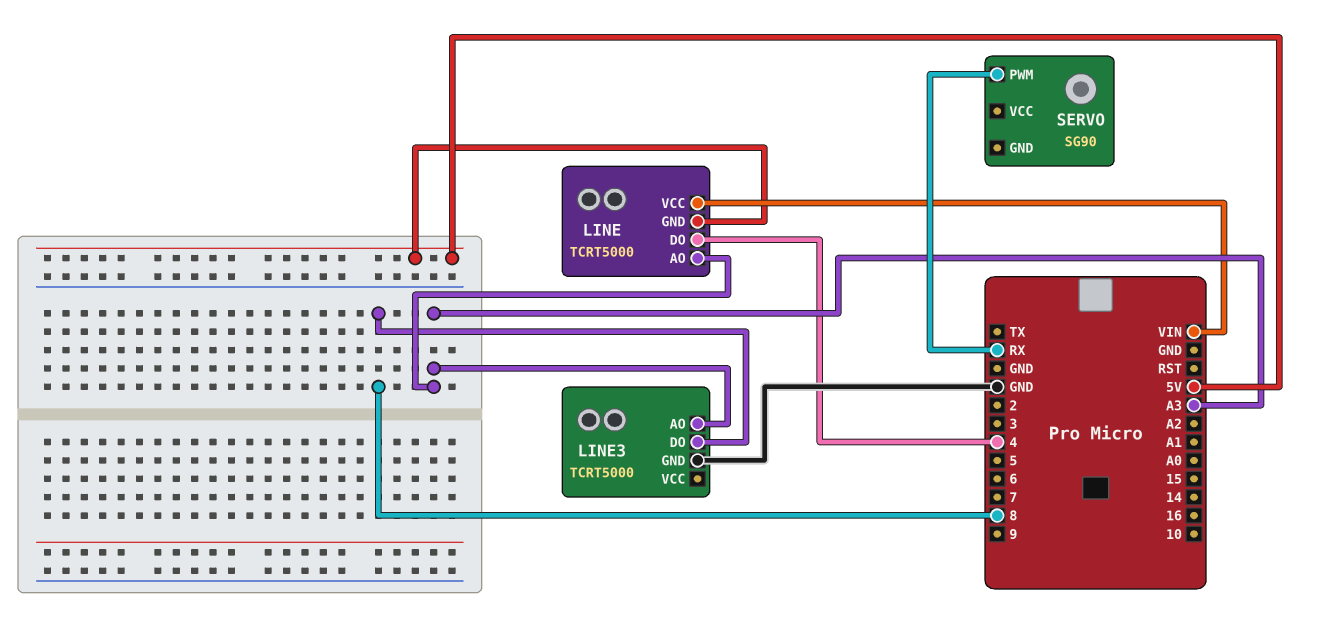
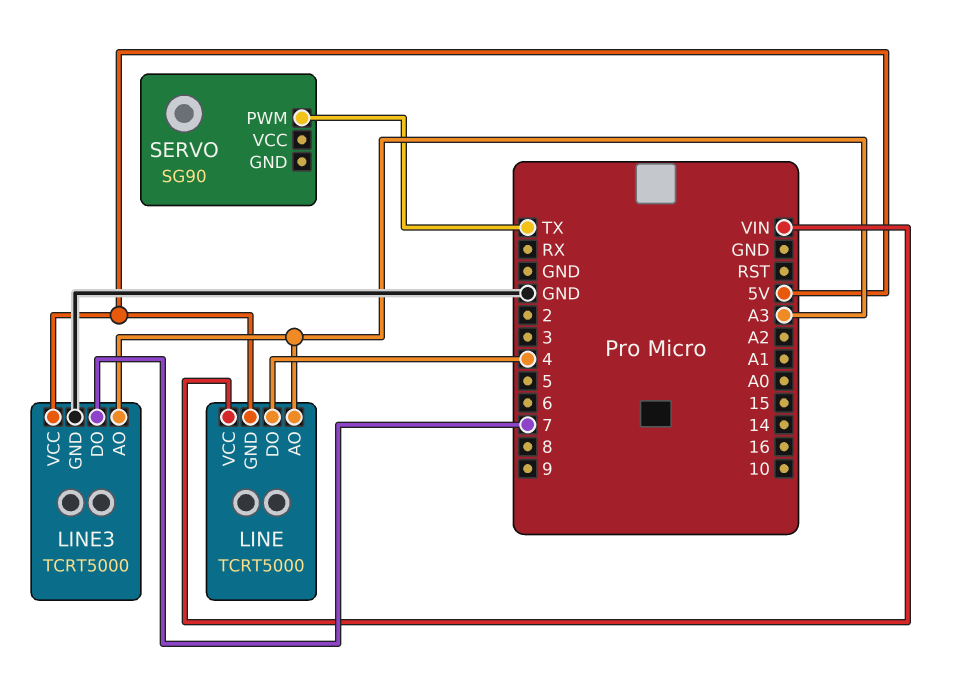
LINE3 pin DO: 8 -> 7
LINE3 pin VCC: none -> 5V
SERVO pin PWM: RX -> TX

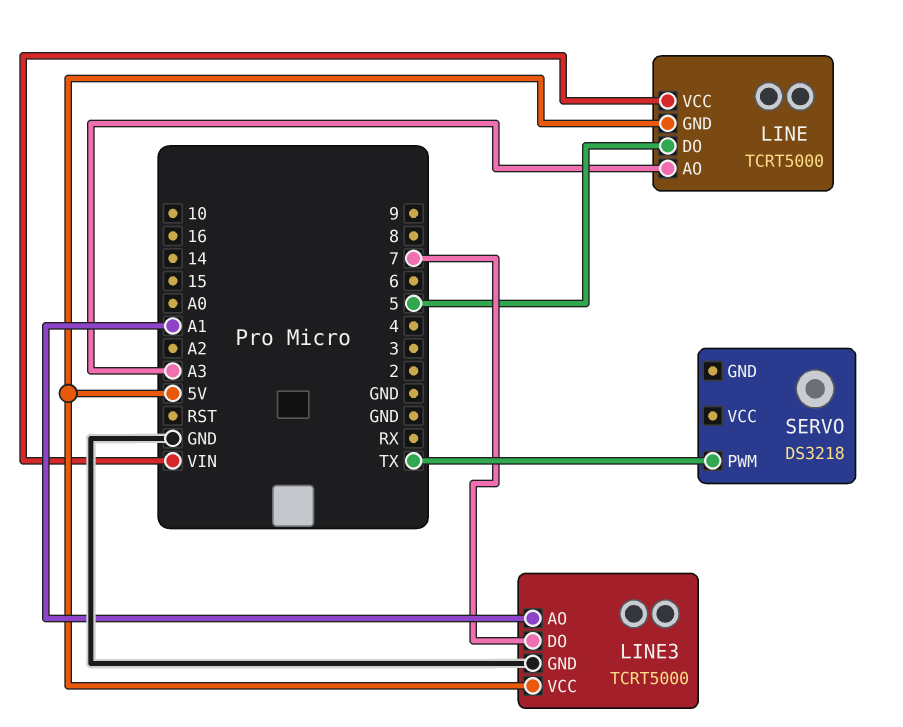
LINE pin DO: 4 -> 5
LINE3 pin AO: A3 -> A1
SERVO: SG90 -> DS3218

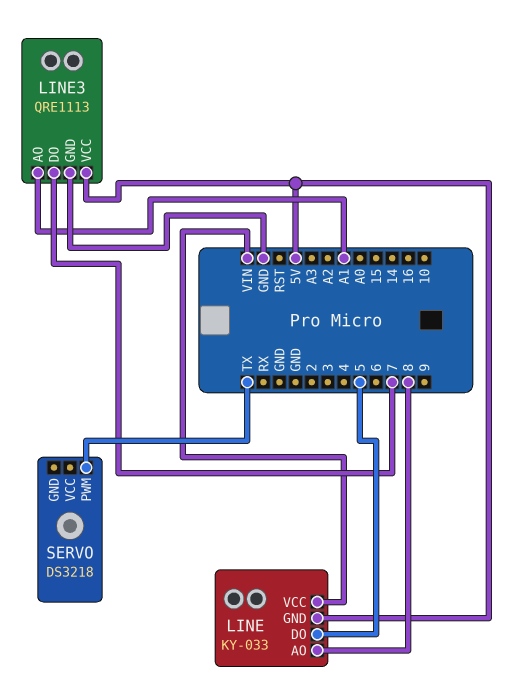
LINE: TCRT5000 -> KY-033
LINE pin AO: A3 -> 8
LINE3: TCRT5000 -> QRE1113

